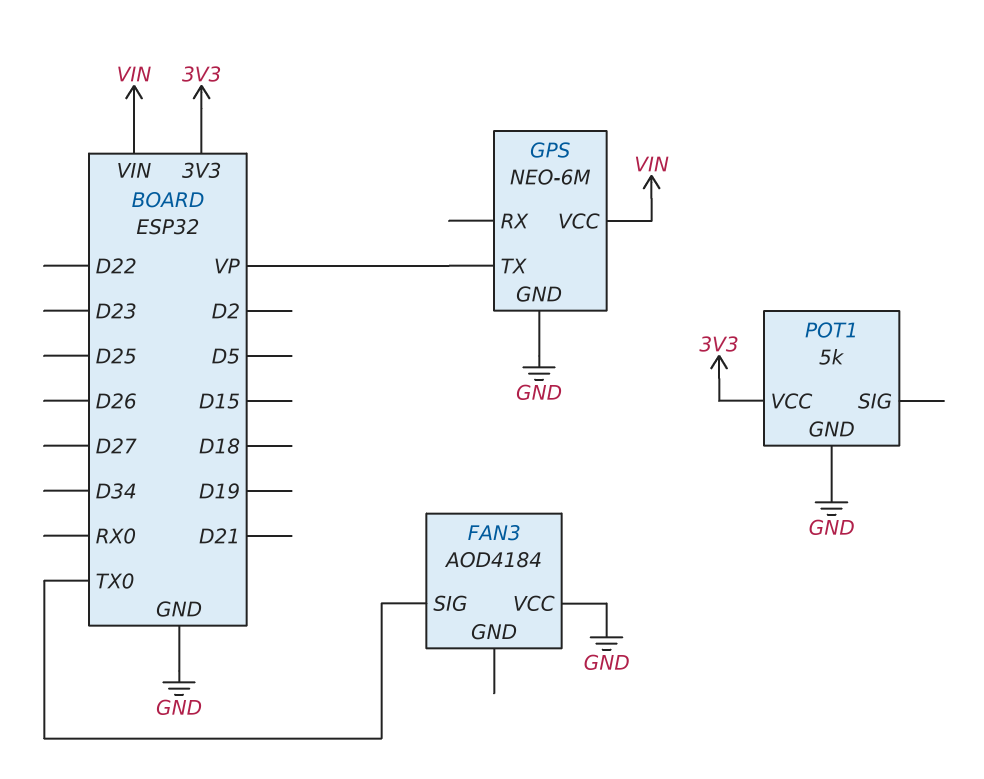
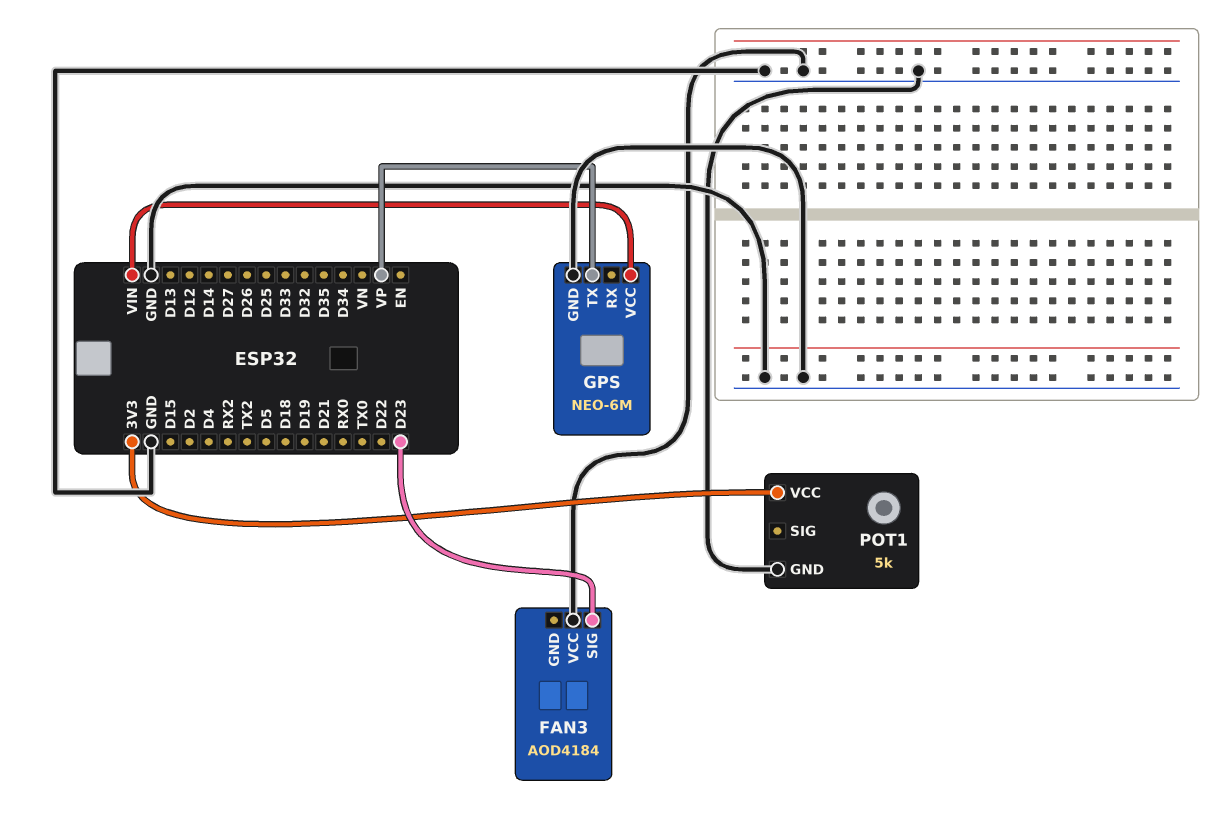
FAN3 pin SIG: TX0 -> D23

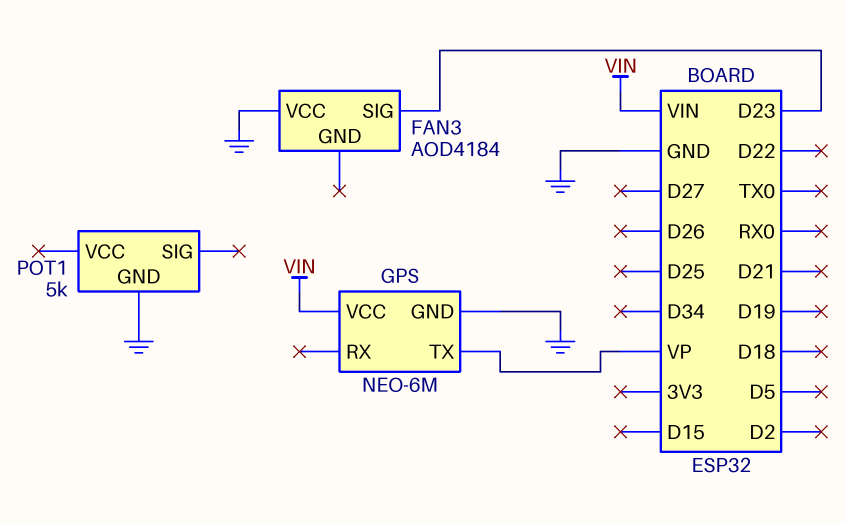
POT1 pin VCC: 3V3 -> none

